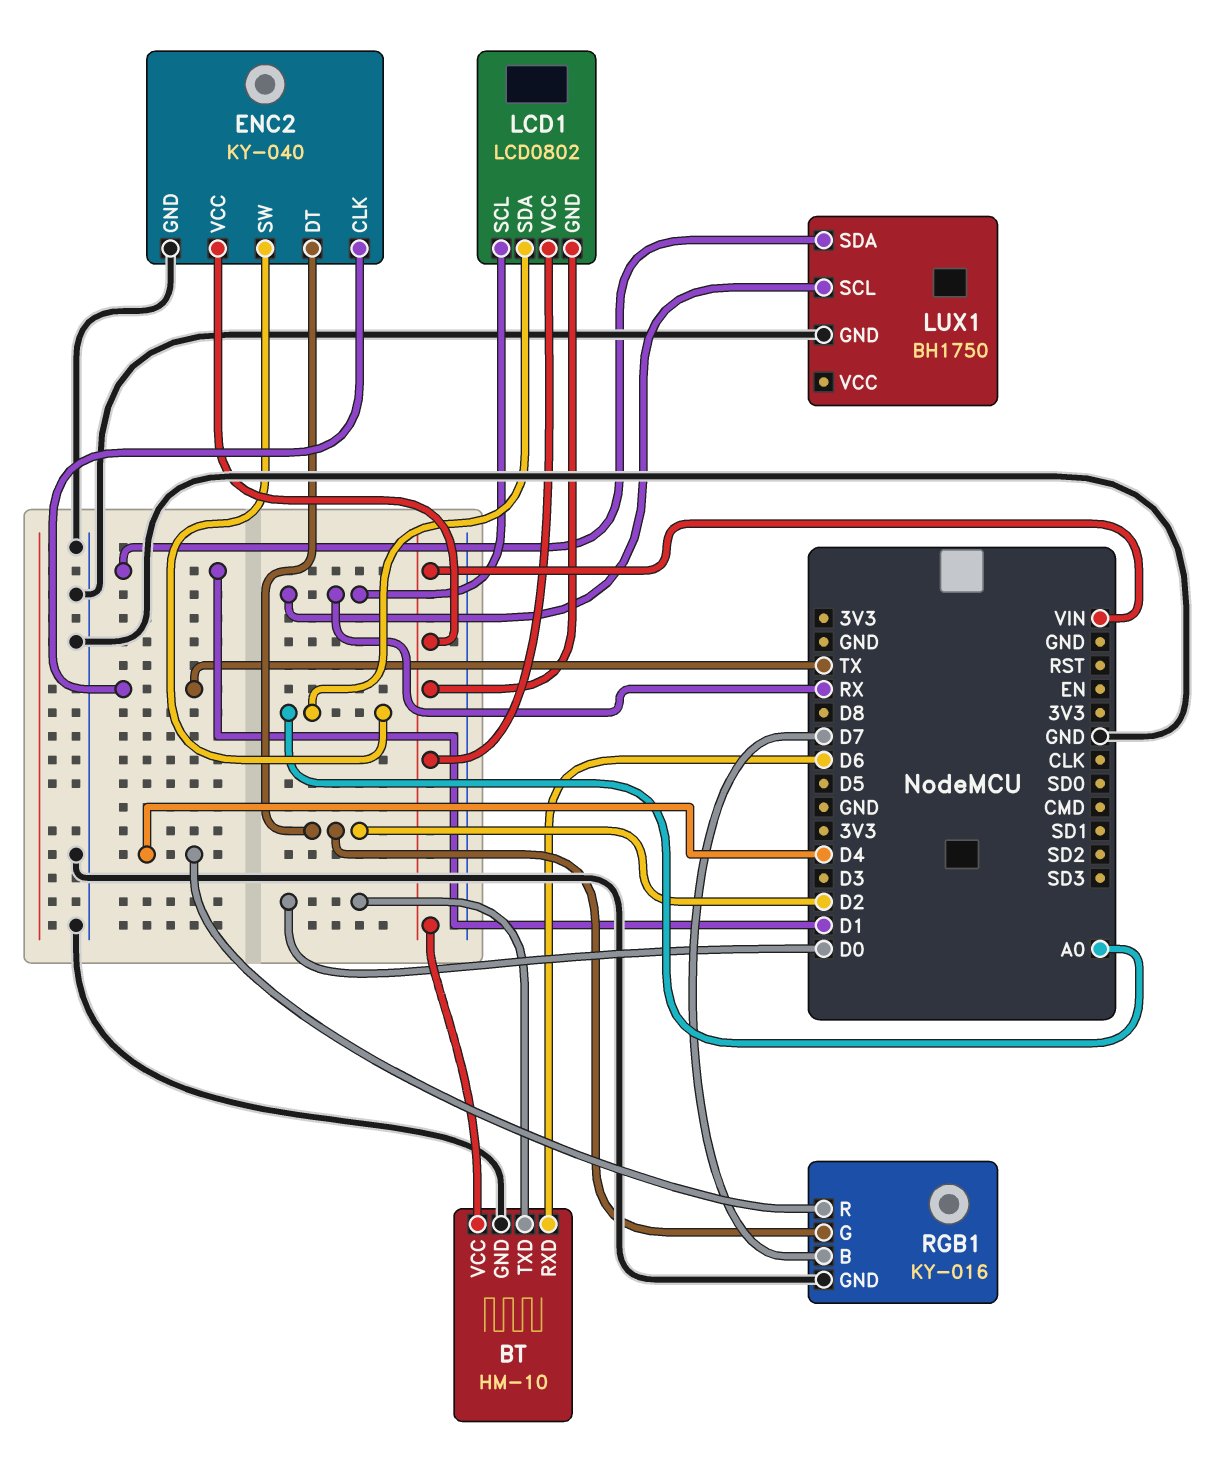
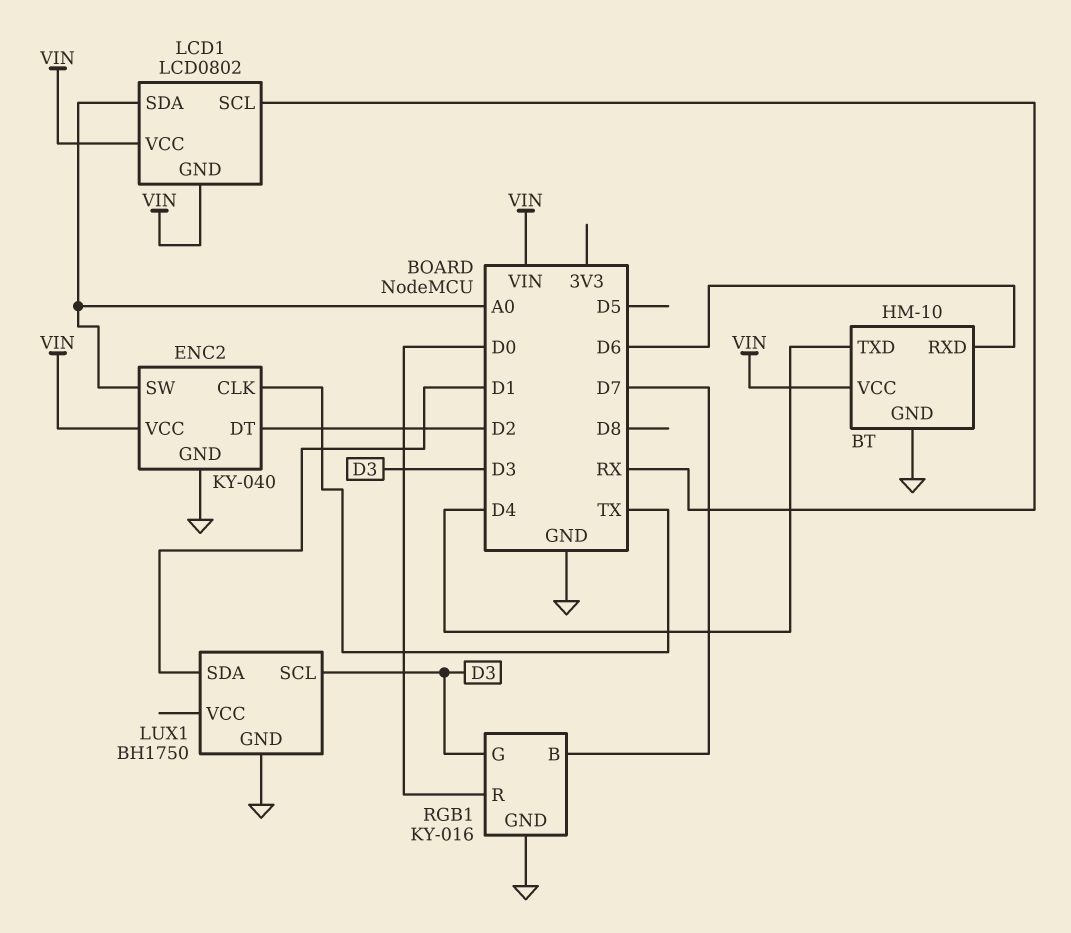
BT pin TXD: D0 -> D4
LUX1 pin SCL: RX -> D3
RGB1 pin G: D2 -> D3
RGB1 pin R: D4 -> D0

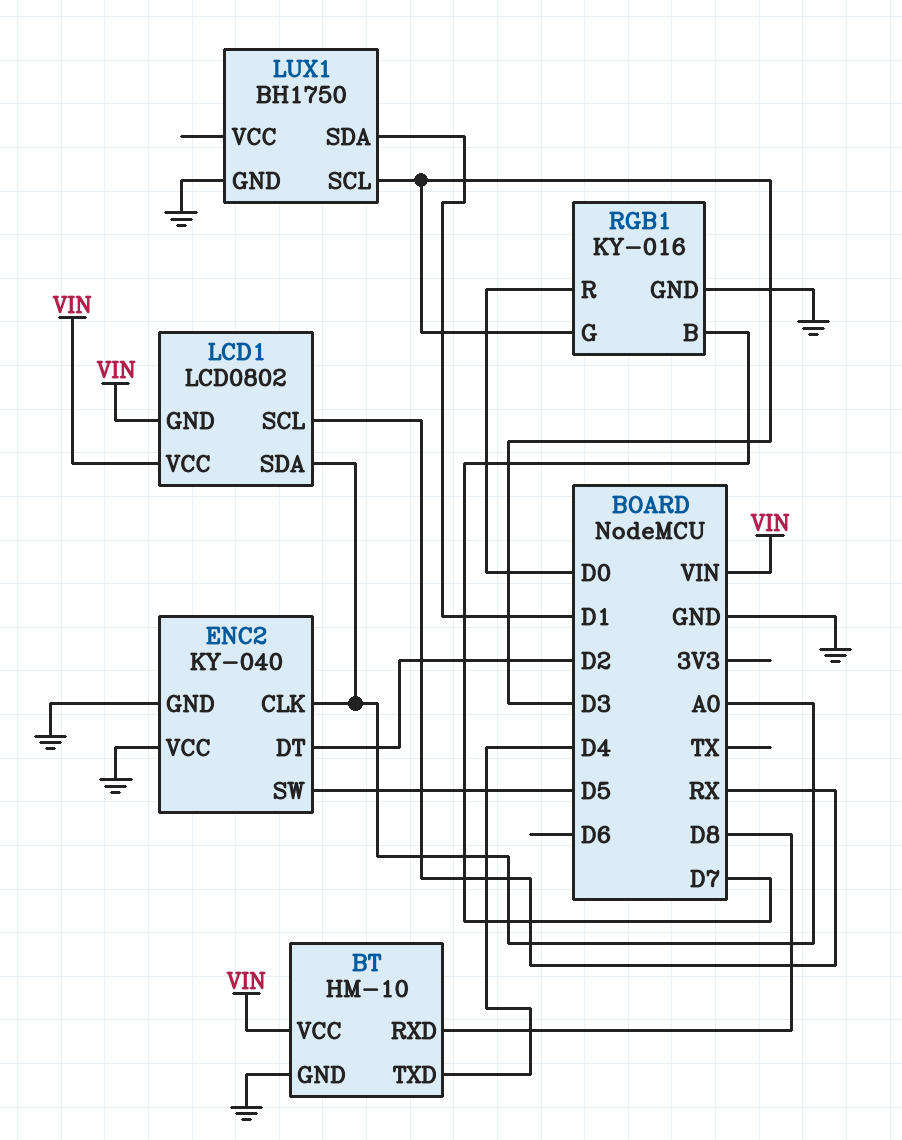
BT pin RXD: D6 -> D8
ENC2 pin CLK: TX -> A0
ENC2 pin SW: A0 -> D5
ENC2 pin VCC: VIN -> GND

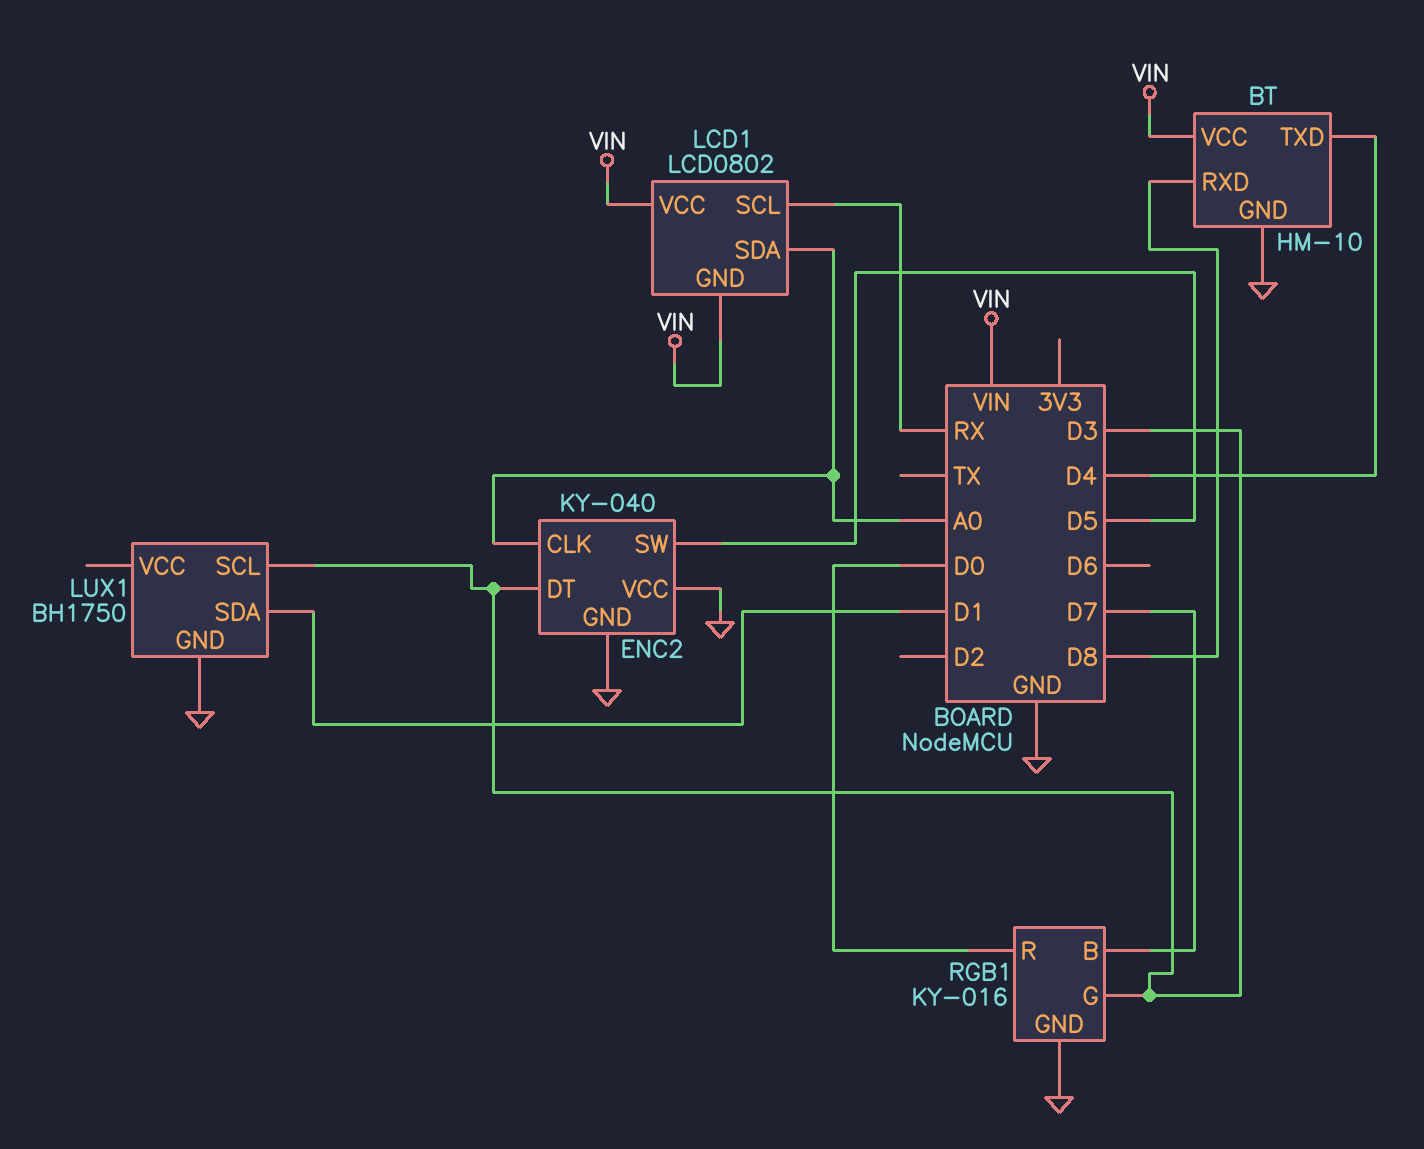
ENC2 pin DT: D2 -> D3

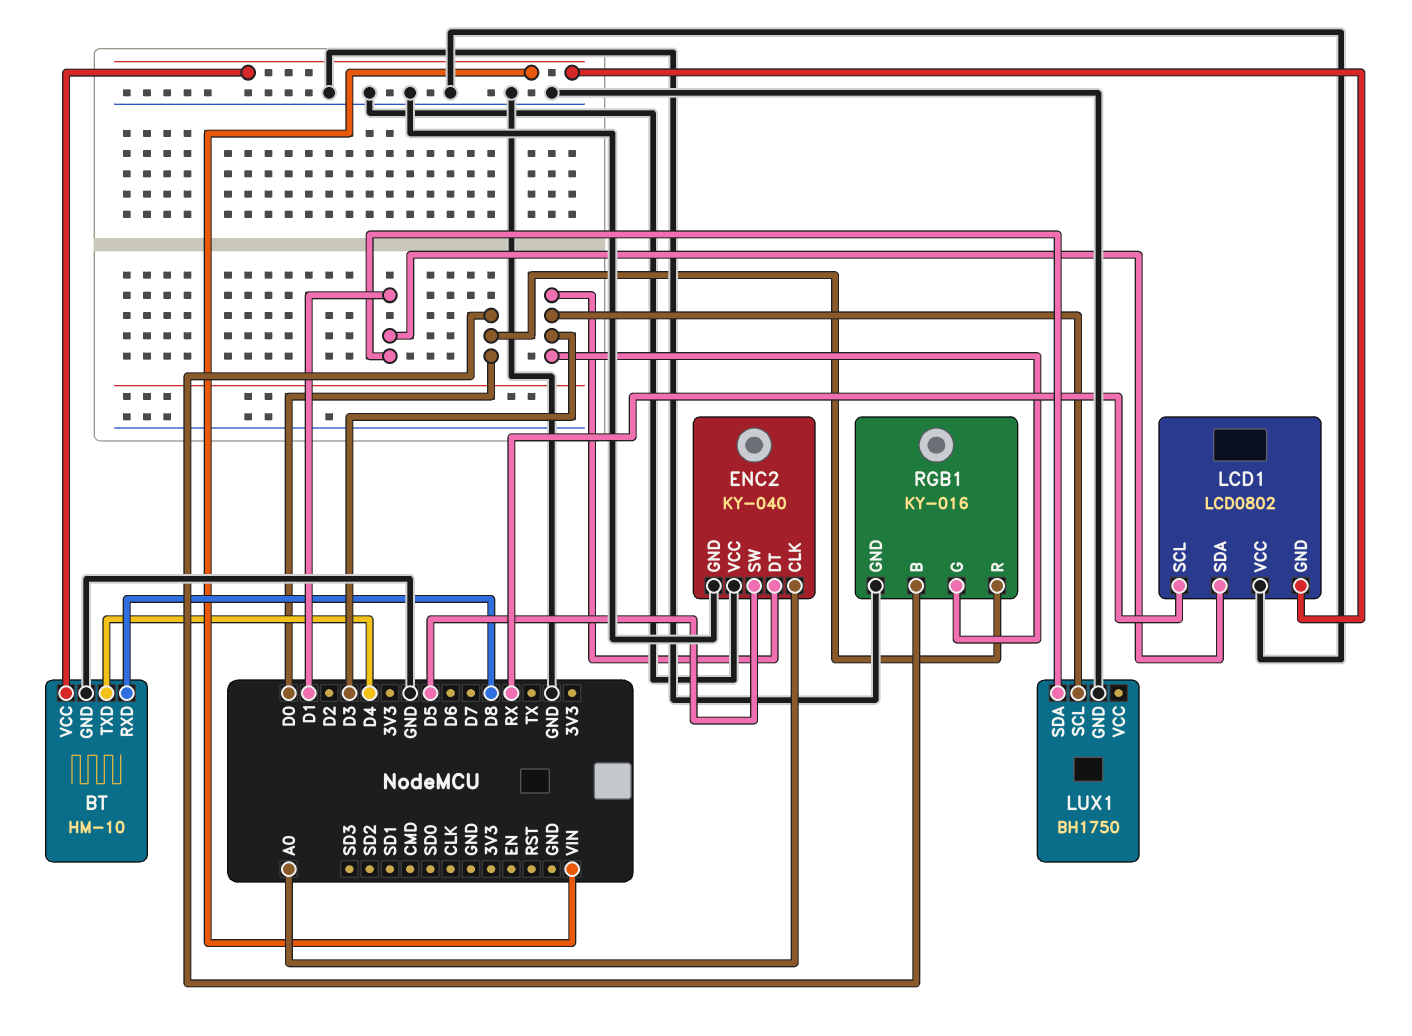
LCD1 pin SDA: A0 -> D1
LCD1 pin VCC: VIN -> GND
RGB1 pin B: D7 -> D0

